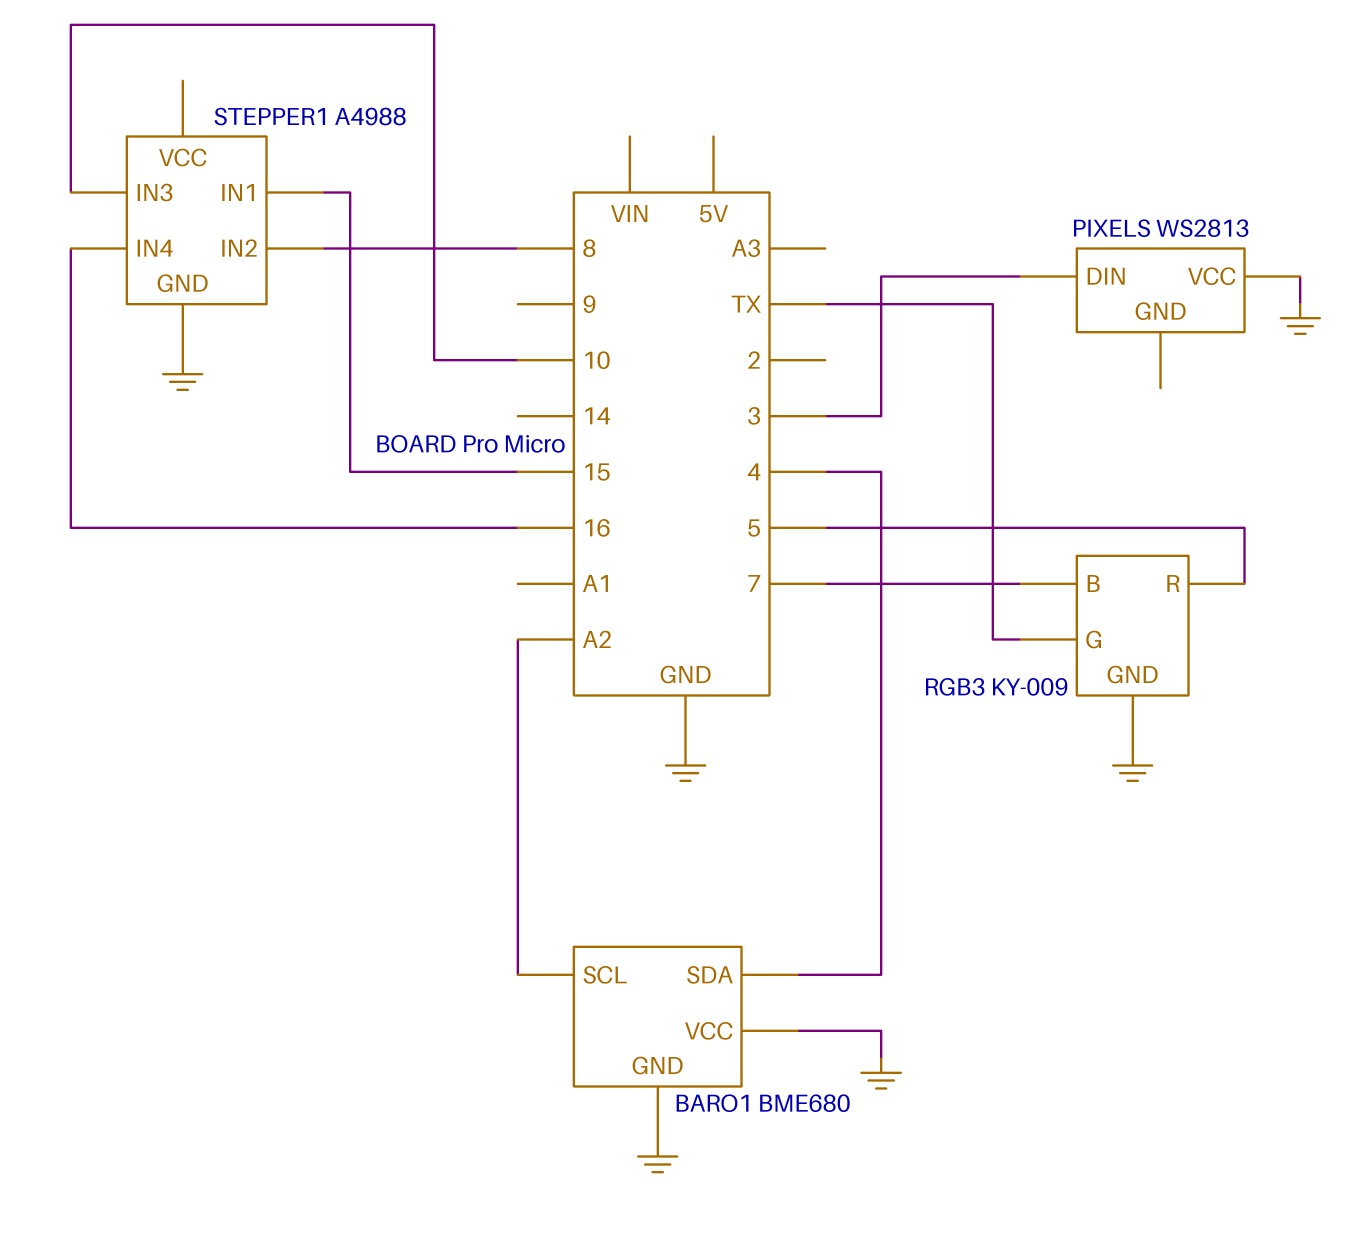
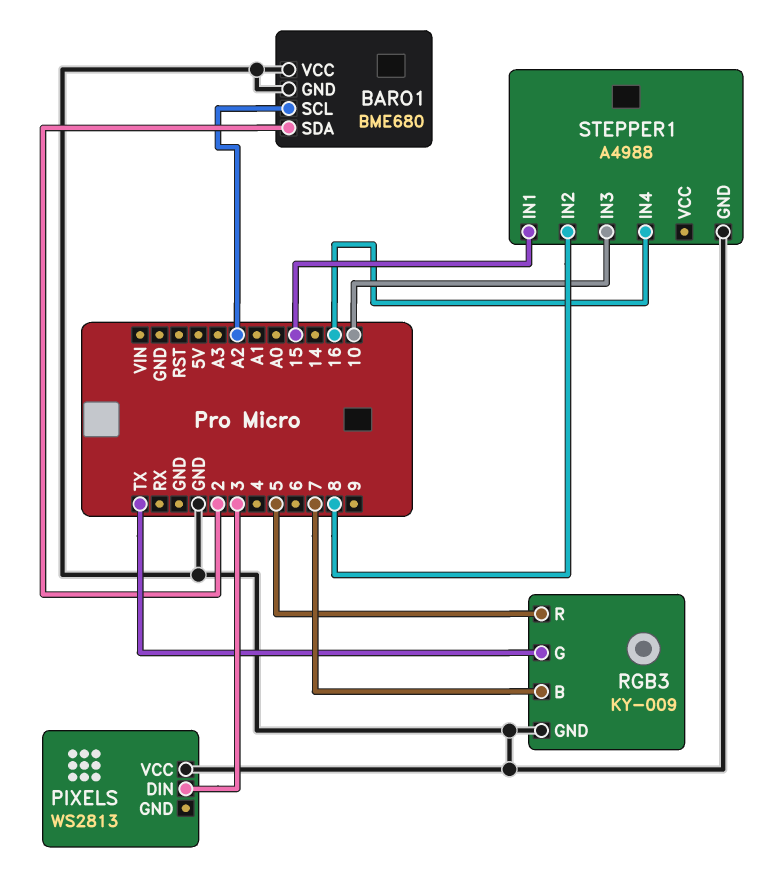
BARO1 pin SDA: 4 -> 2

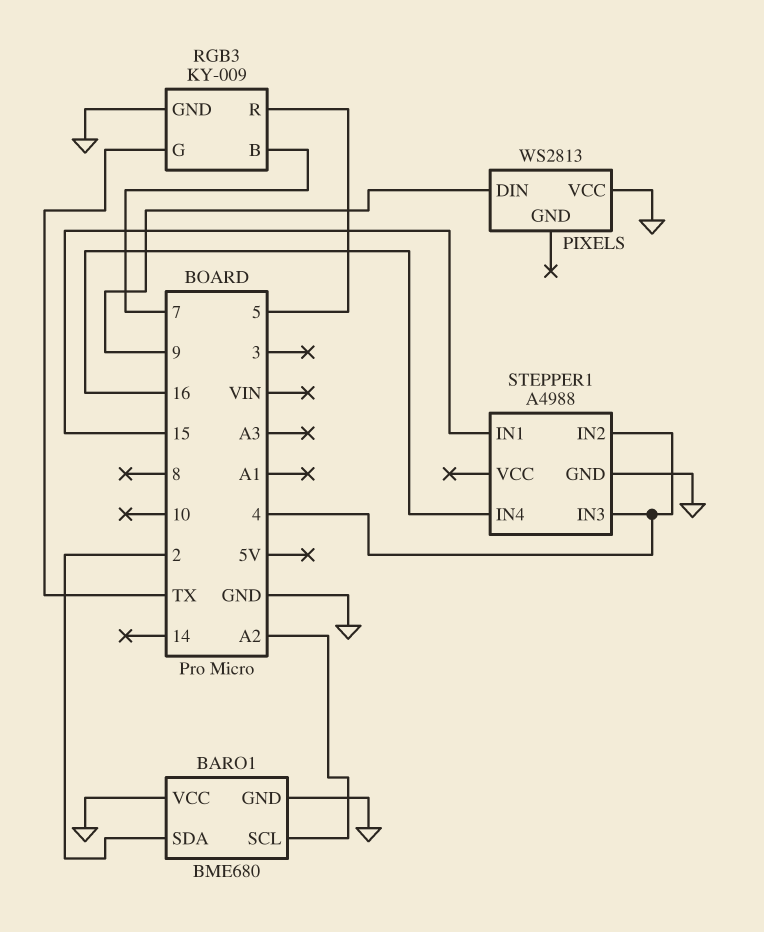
PIXELS pin DIN: 3 -> 9
STEPPER1 pin IN2: 8 -> 4
STEPPER1 pin IN3: 10 -> 4

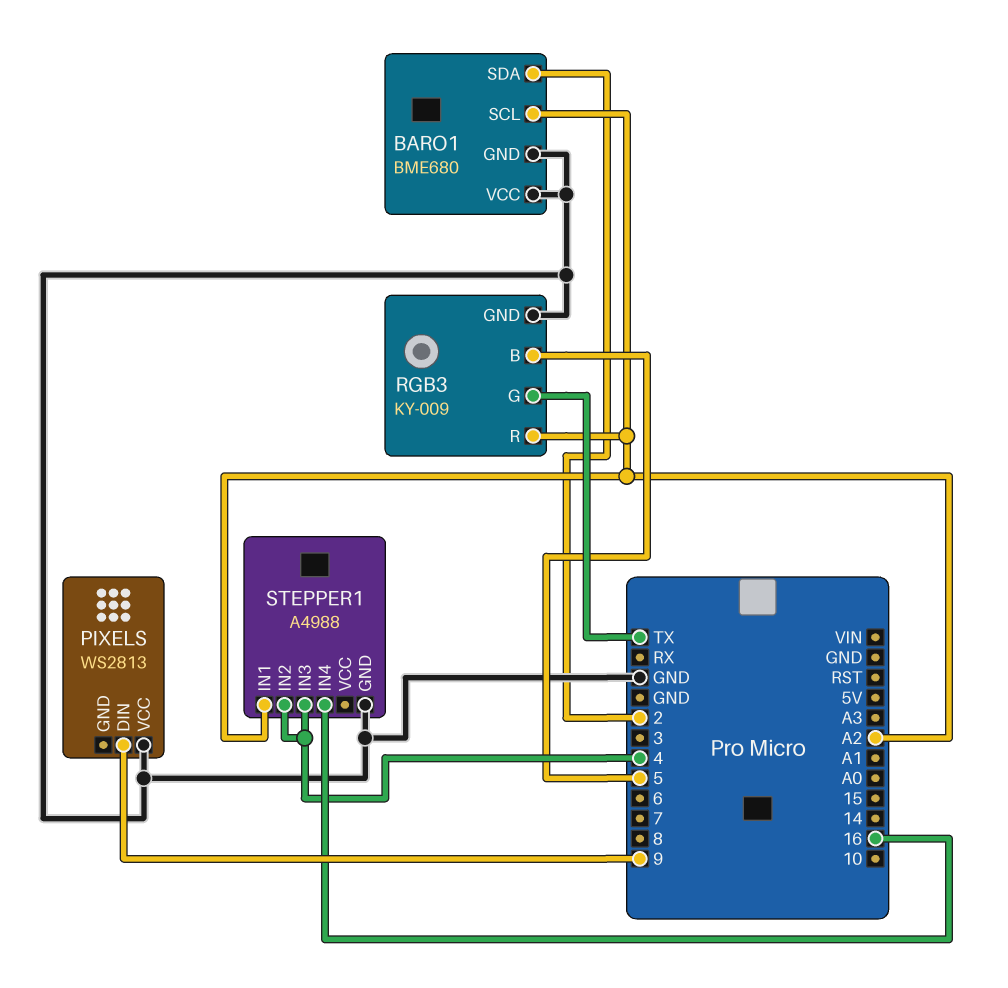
RGB3 pin B: 7 -> 5
RGB3 pin R: 5 -> A2
STEPPER1 pin IN1: 15 -> A2

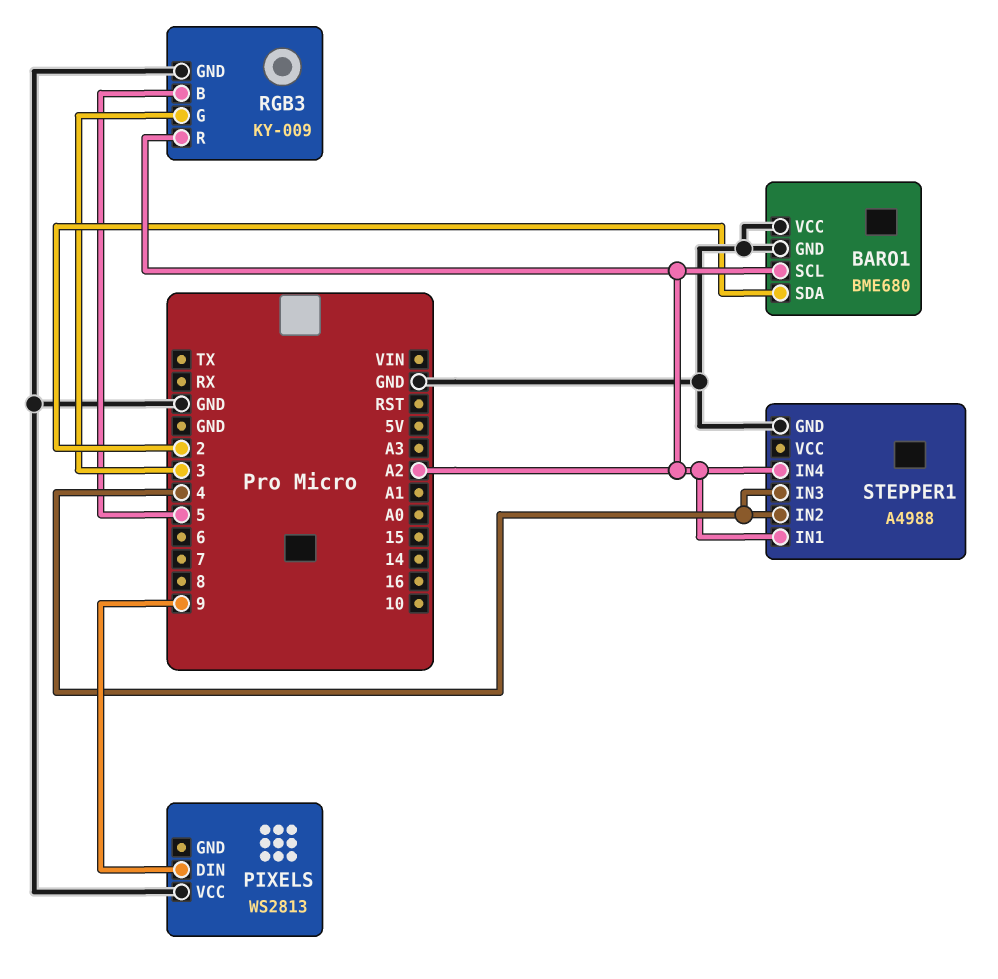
RGB3 pin G: TX -> 3
STEPPER1 pin IN4: 16 -> A2

